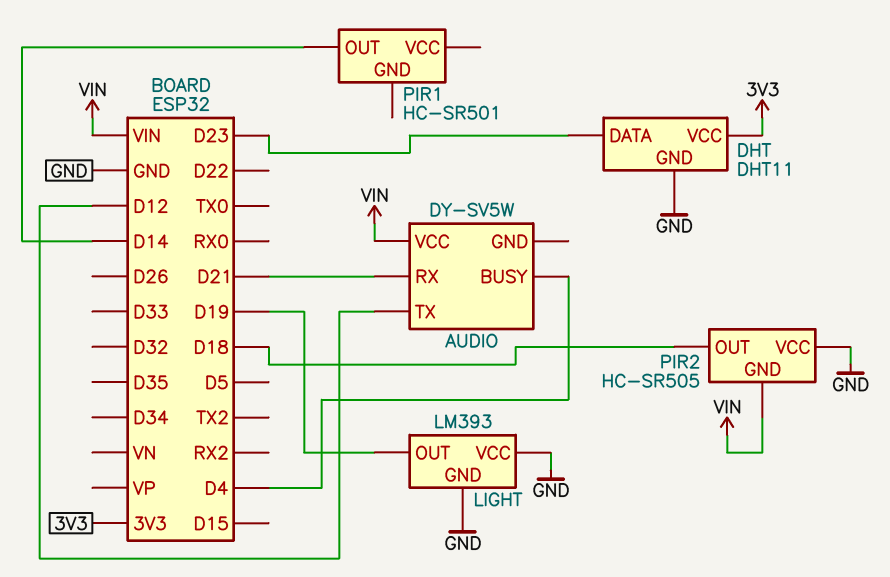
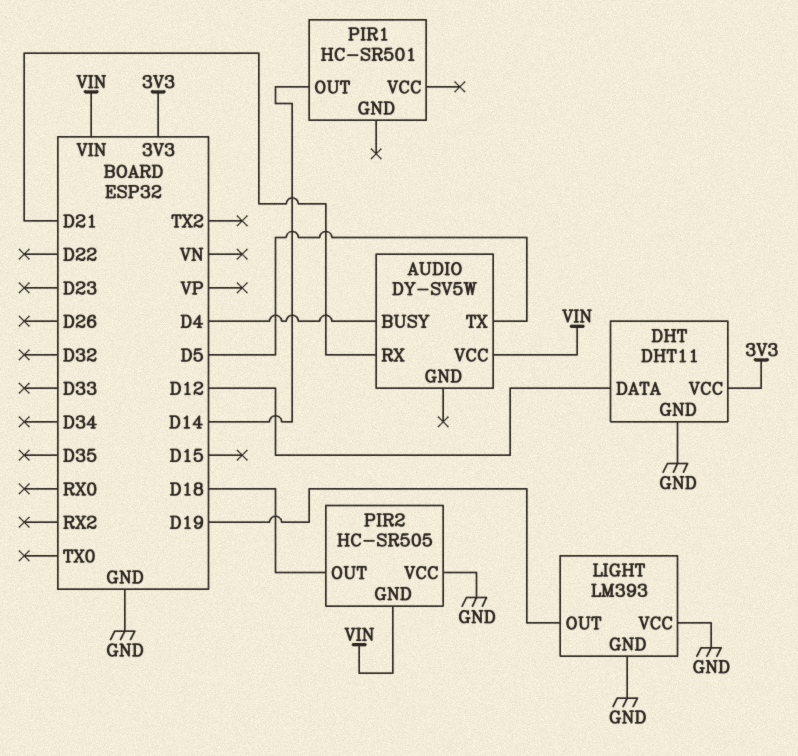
AUDIO pin TX: D12 -> D5
DHT pin DATA: D23 -> D12

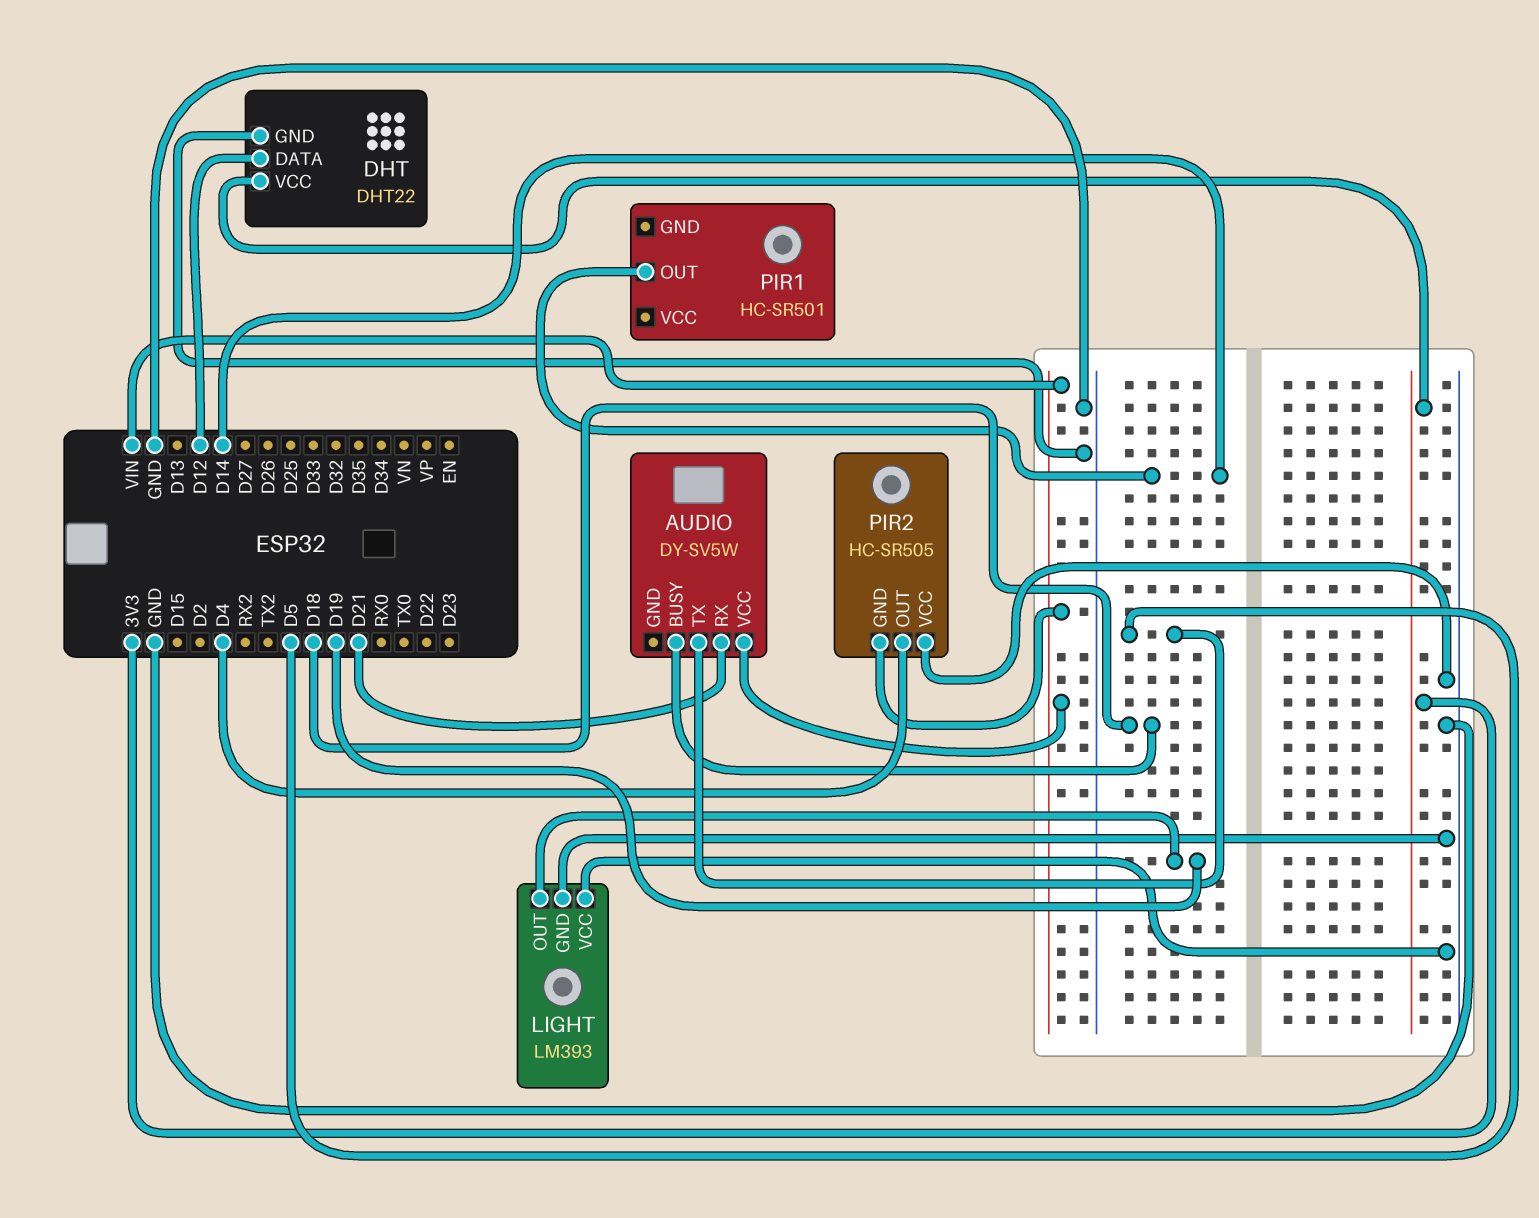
AUDIO pin BUSY: D4 -> D18
DHT: DHT11 -> DHT22
PIR2 pin OUT: D18 -> D4

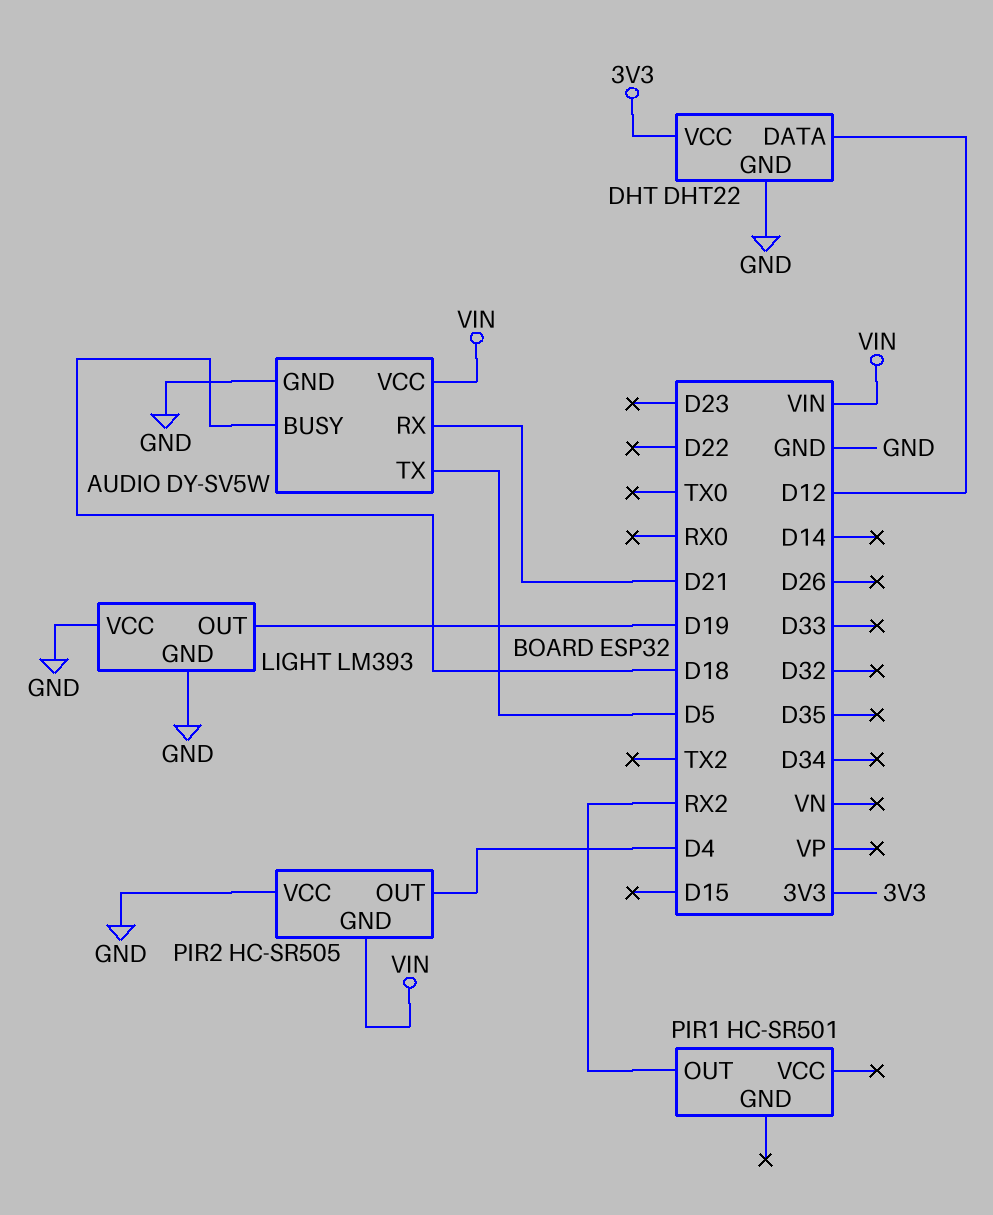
AUDIO pin GND: none -> GND
PIR1 pin OUT: D14 -> RX2

